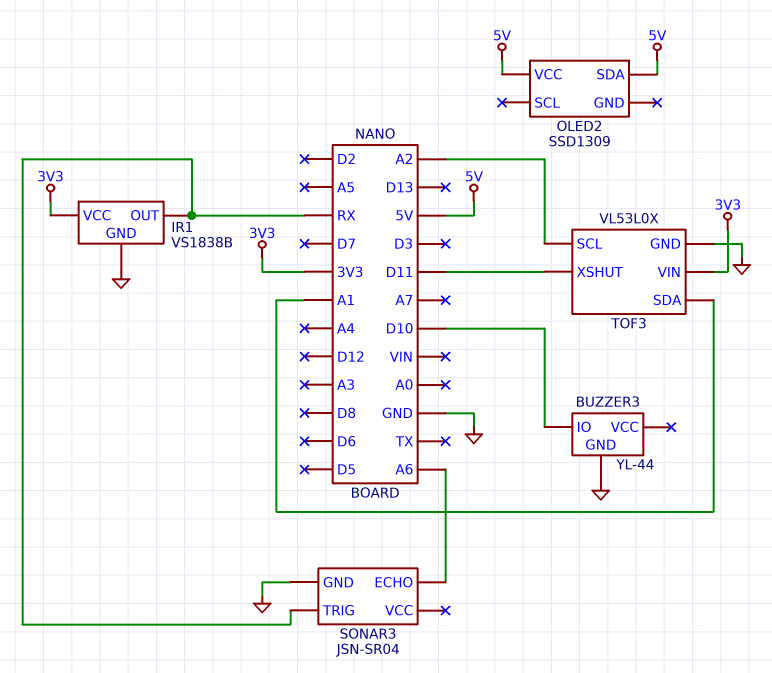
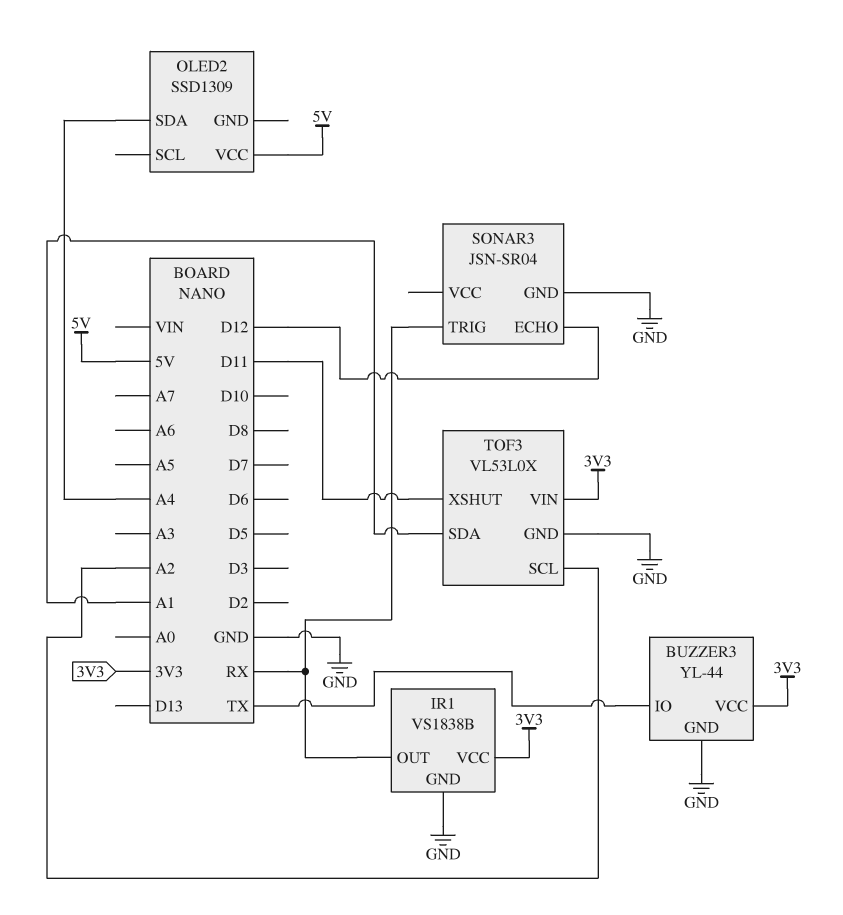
BUZZER3 pin IO: D10 -> TX
BUZZER3 pin VCC: none -> 3V3
OLED2 pin SDA: 5V -> A4
SONAR3 pin ECHO: A6 -> D12

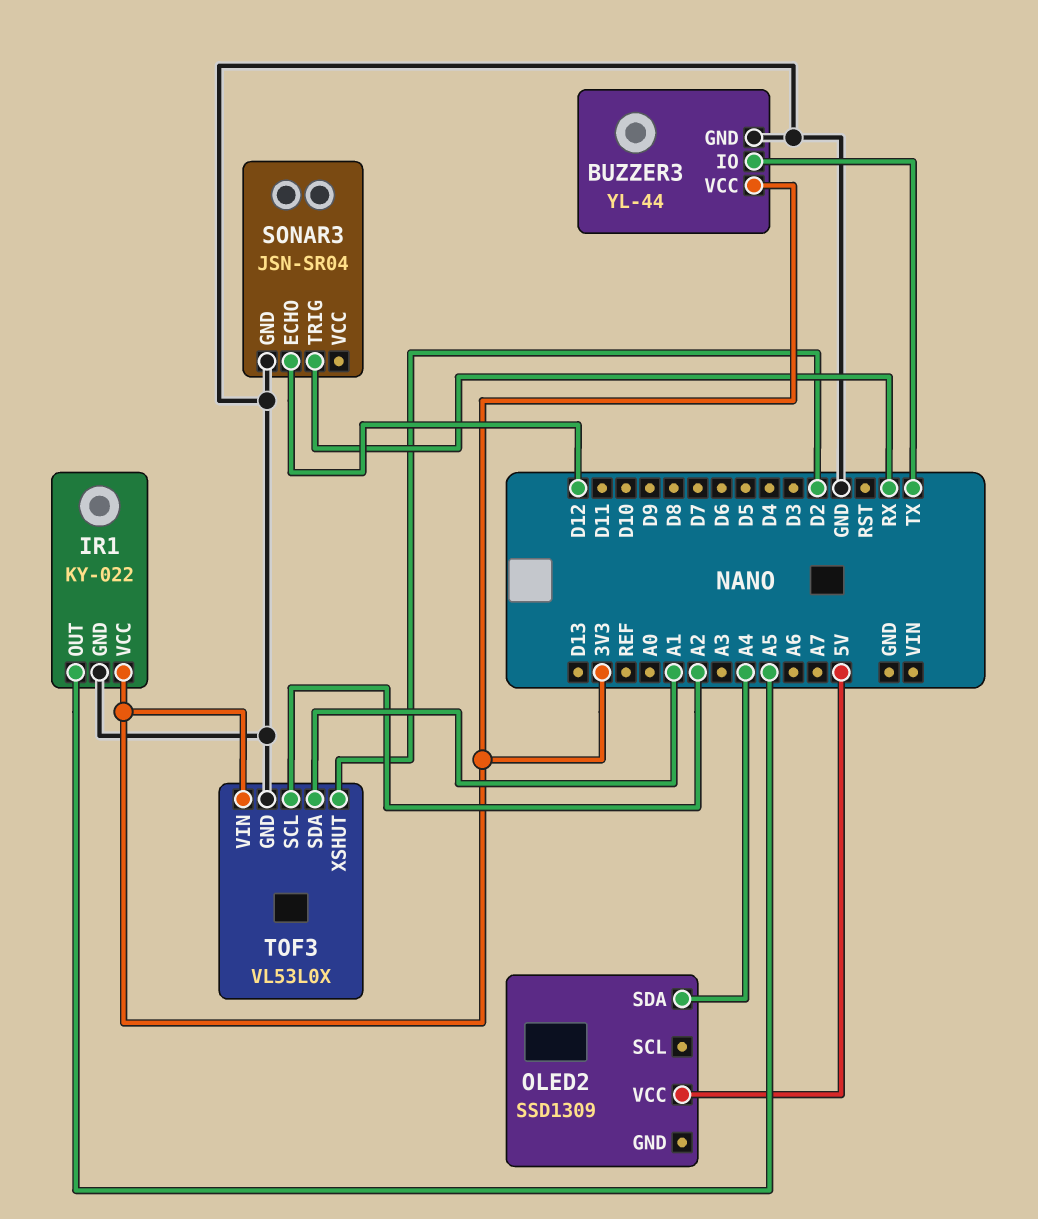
IR1: VS1838B -> KY-022
IR1 pin OUT: RX -> A5
TOF3 pin XSHUT: D11 -> D2

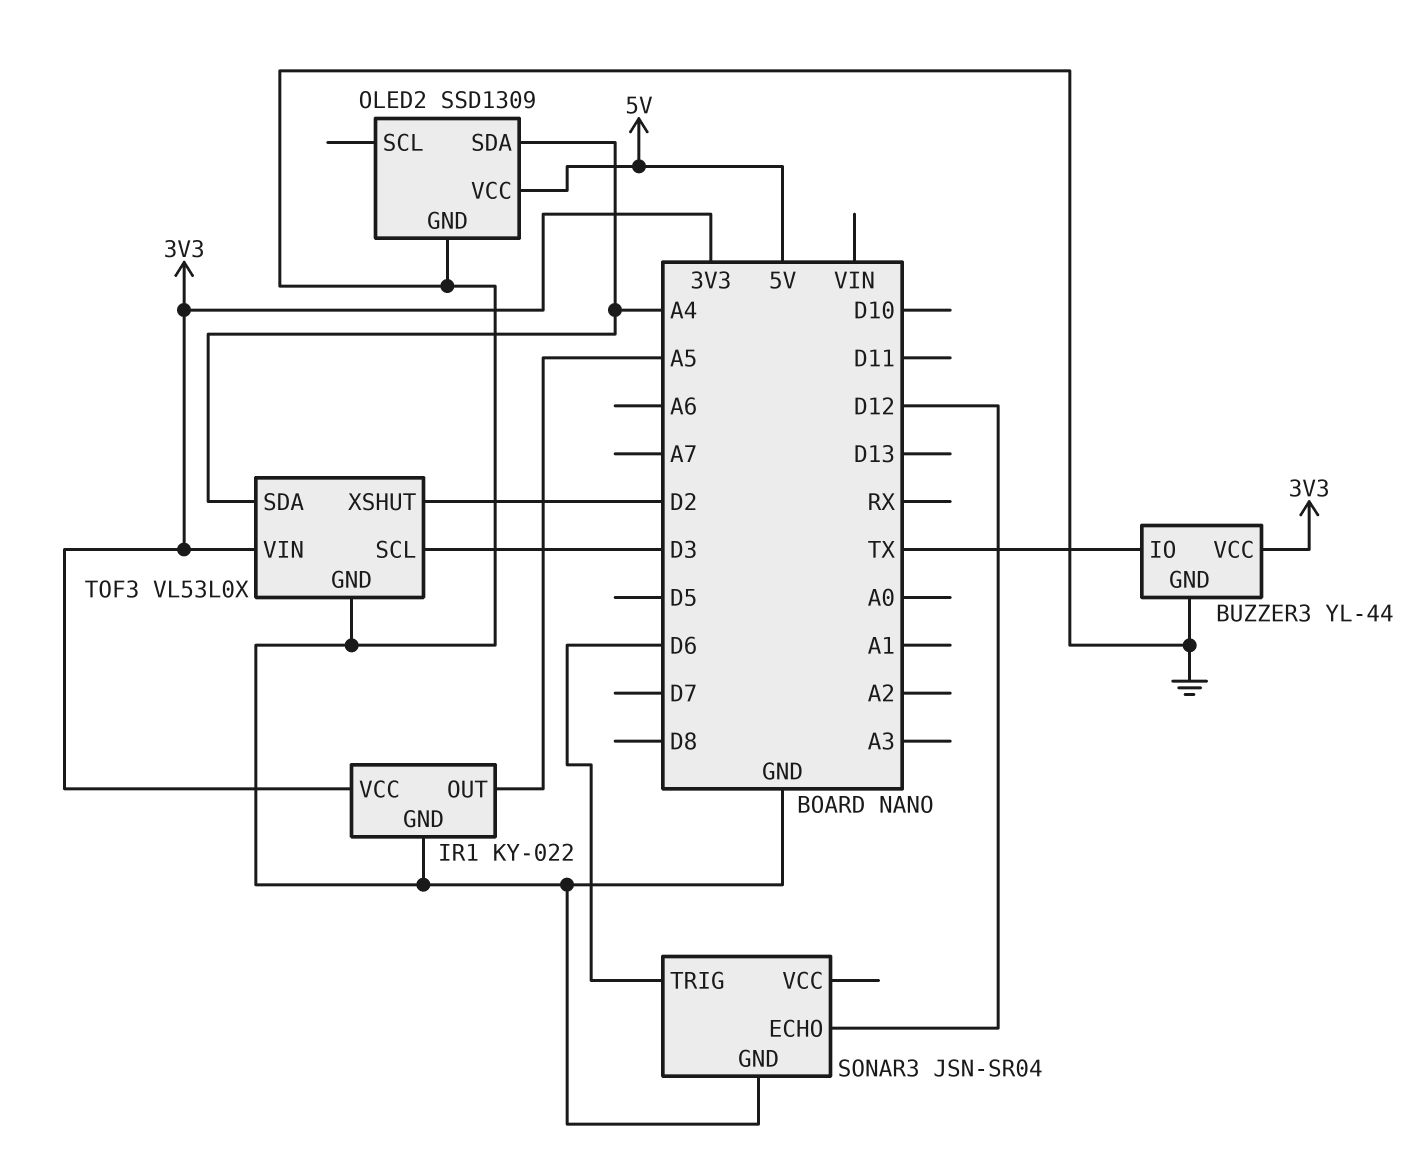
OLED2 pin GND: none -> GND
SONAR3 pin TRIG: RX -> D6
TOF3 pin SCL: A2 -> D3
TOF3 pin SDA: A1 -> A4

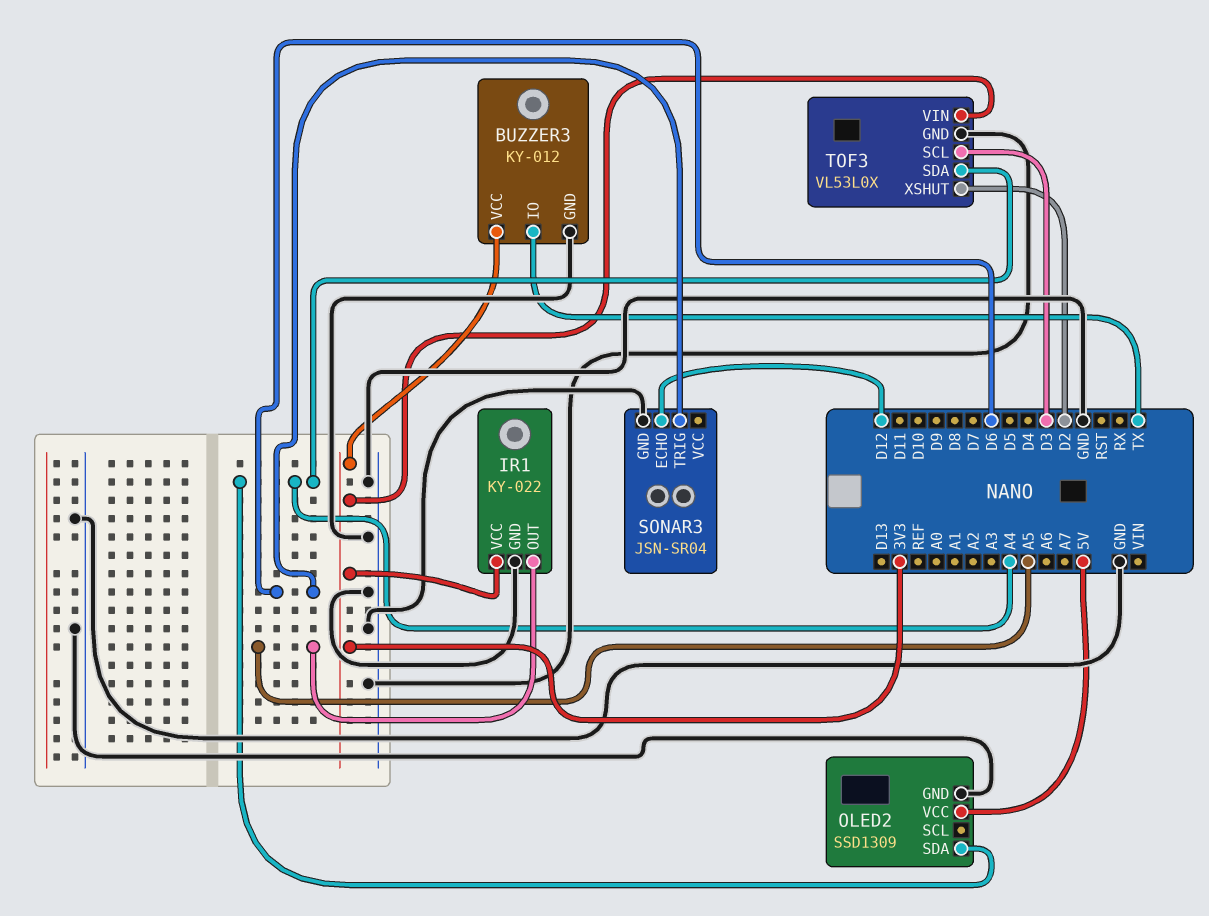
BUZZER3: YL-44 -> KY-012

